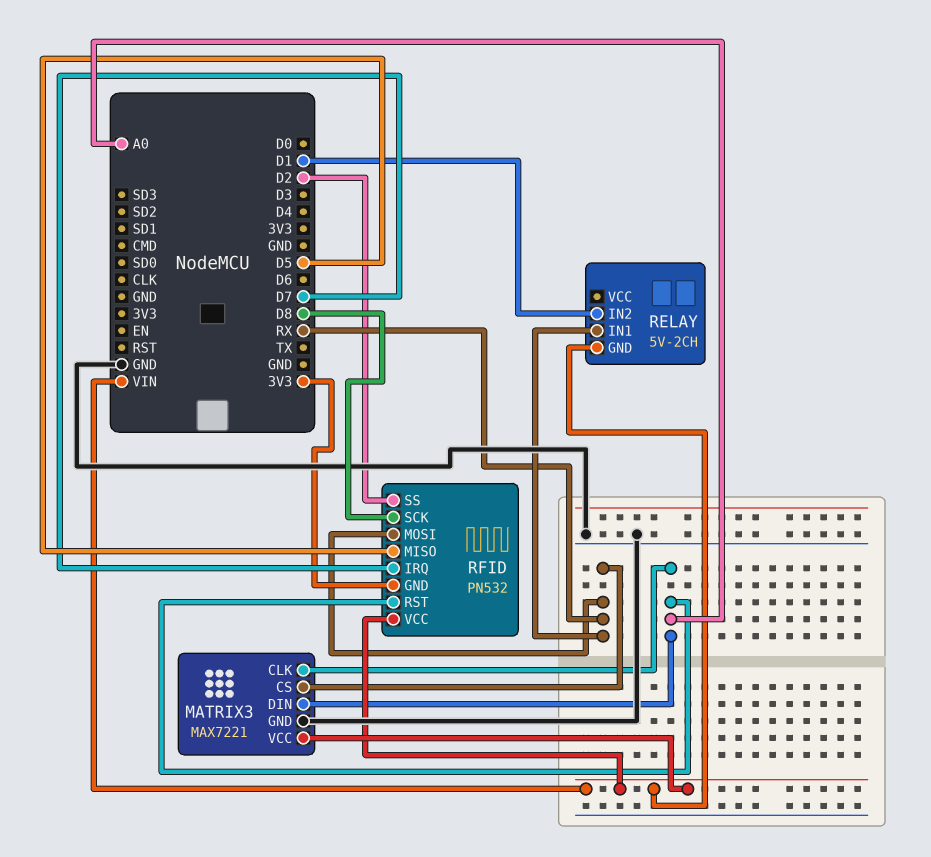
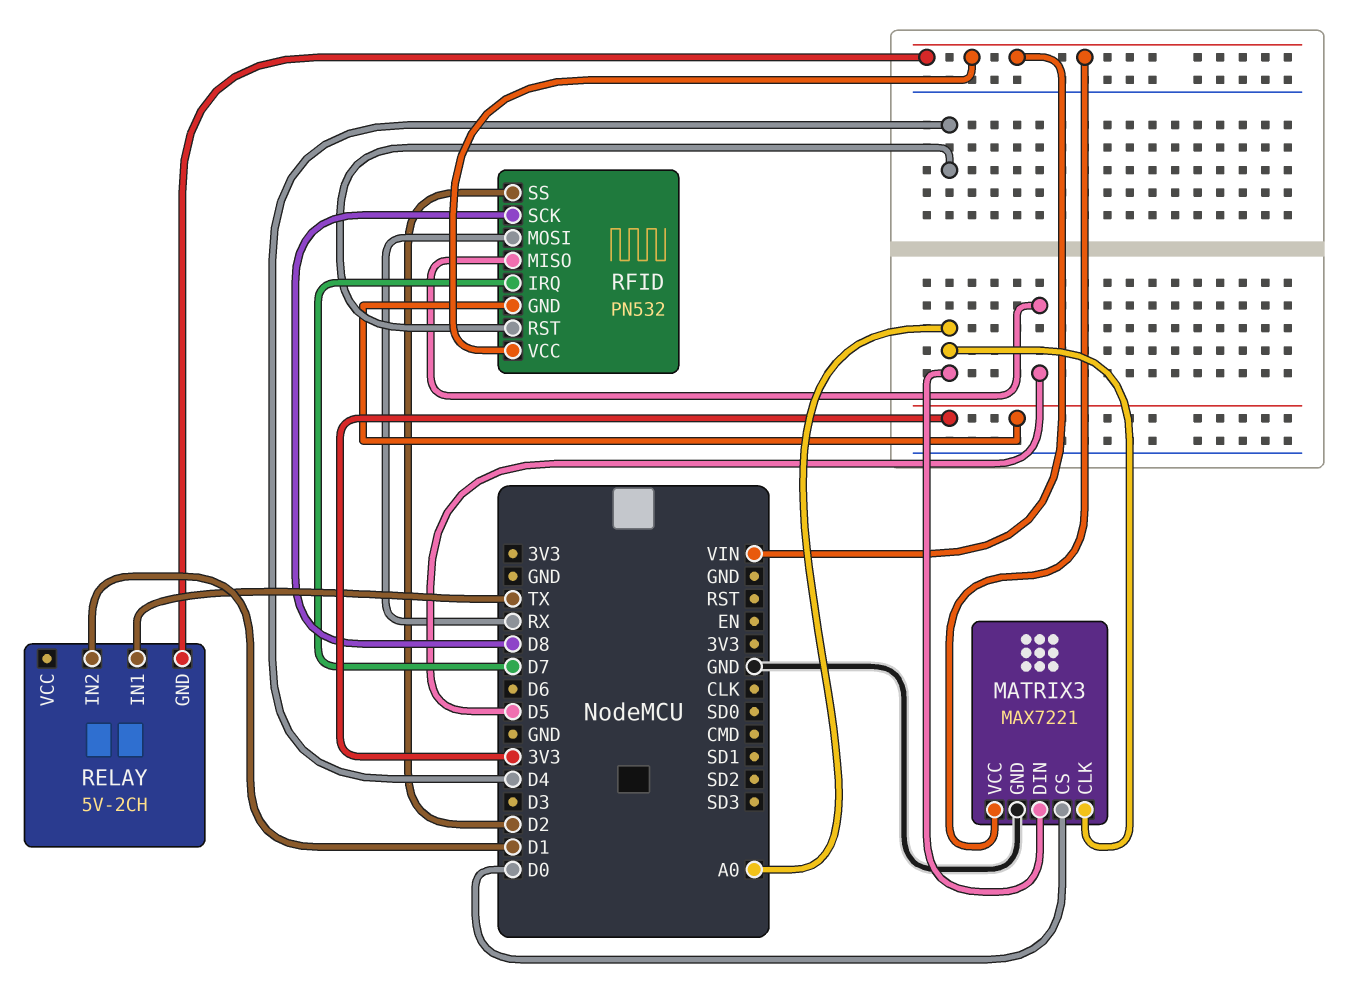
MATRIX3 pin CS: RX -> D0
RELAY pin IN1: RX -> TX
RFID pin RST: A0 -> D4

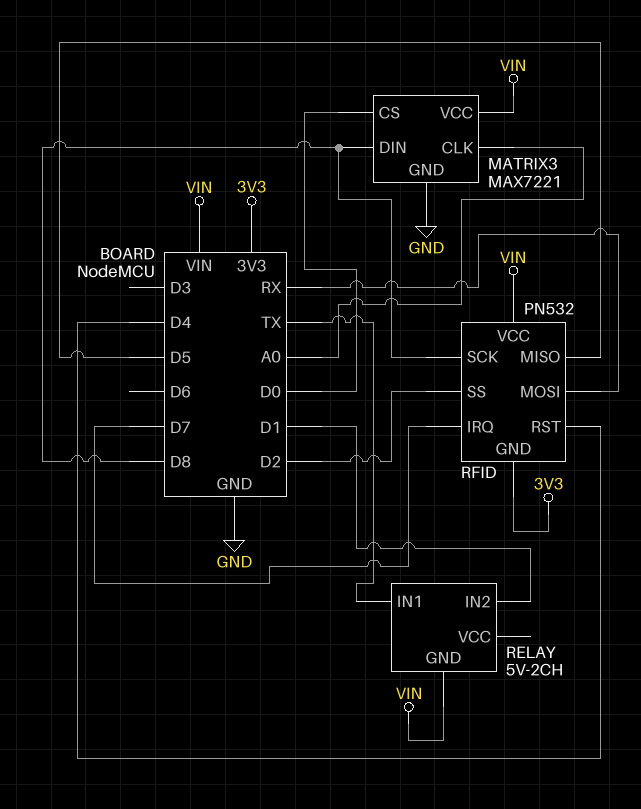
MATRIX3 pin DIN: A0 -> D8

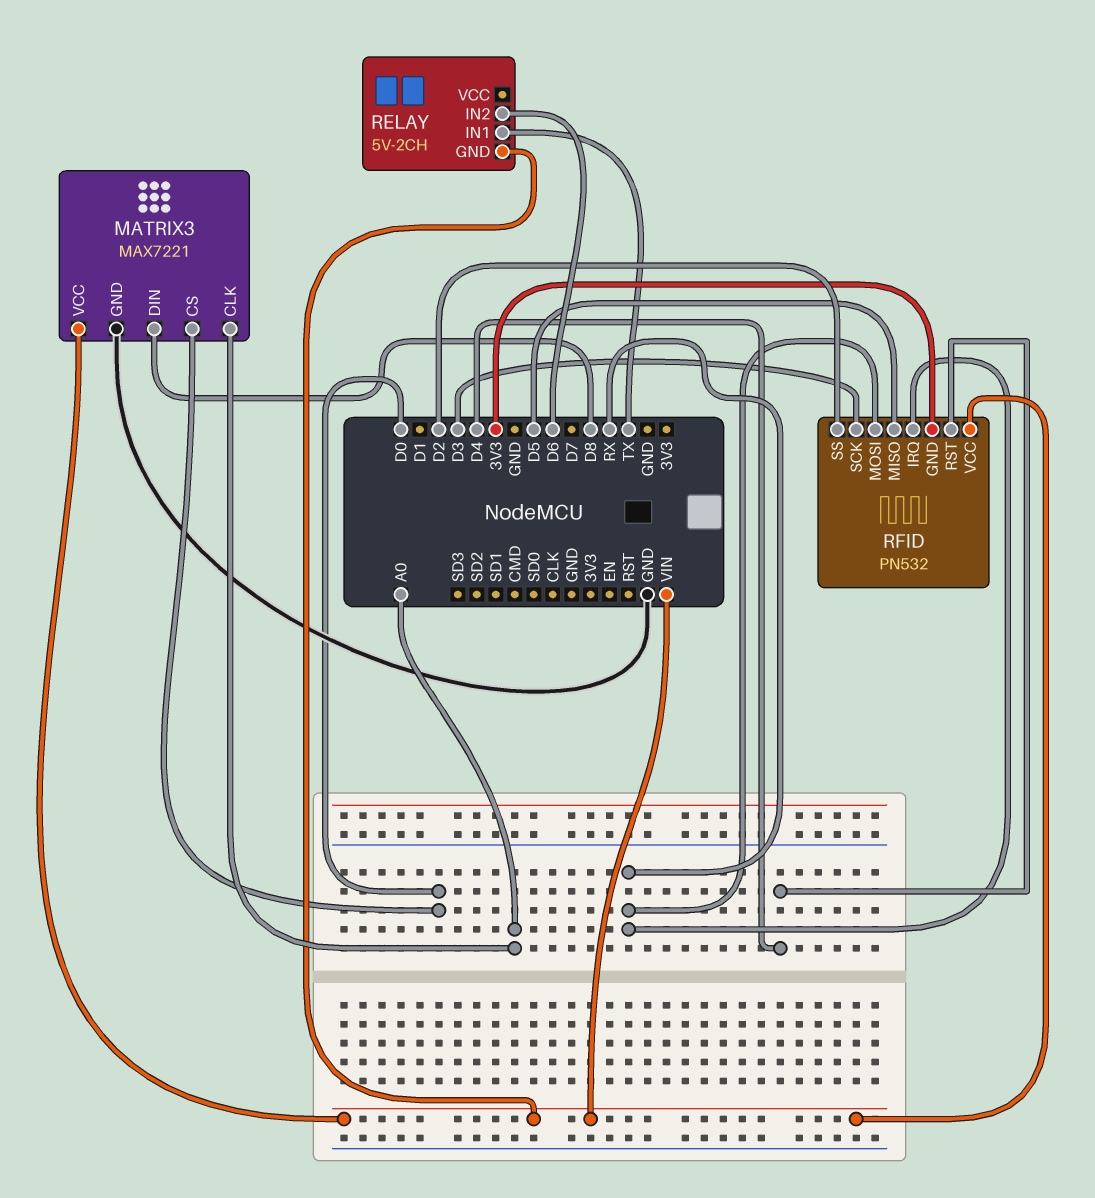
RELAY pin IN2: D1 -> D6
RFID pin IRQ: D7 -> RX
RFID pin SCK: D8 -> D3

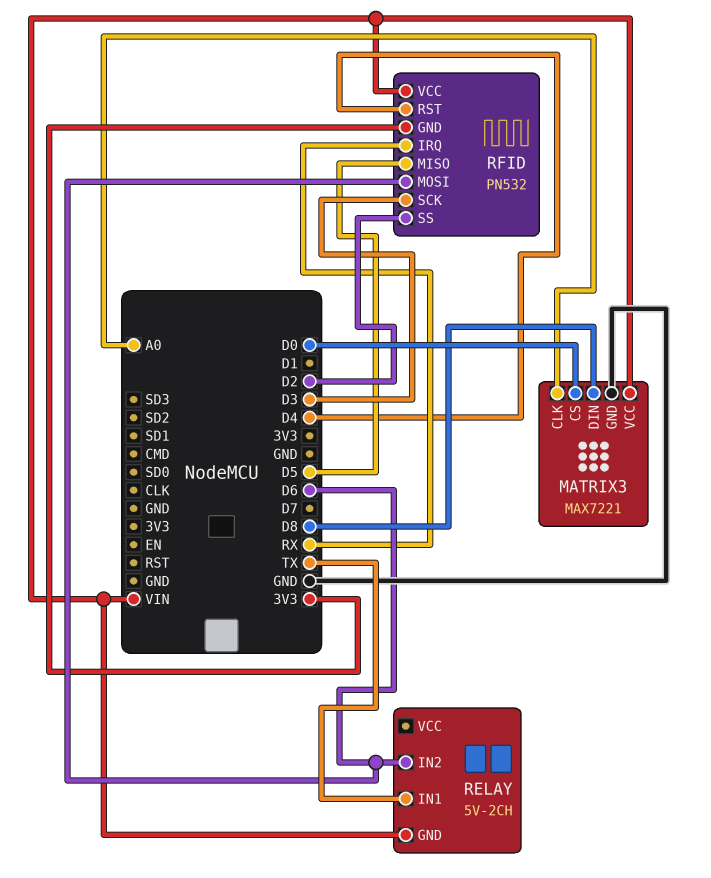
RFID pin MOSI: RX -> D6

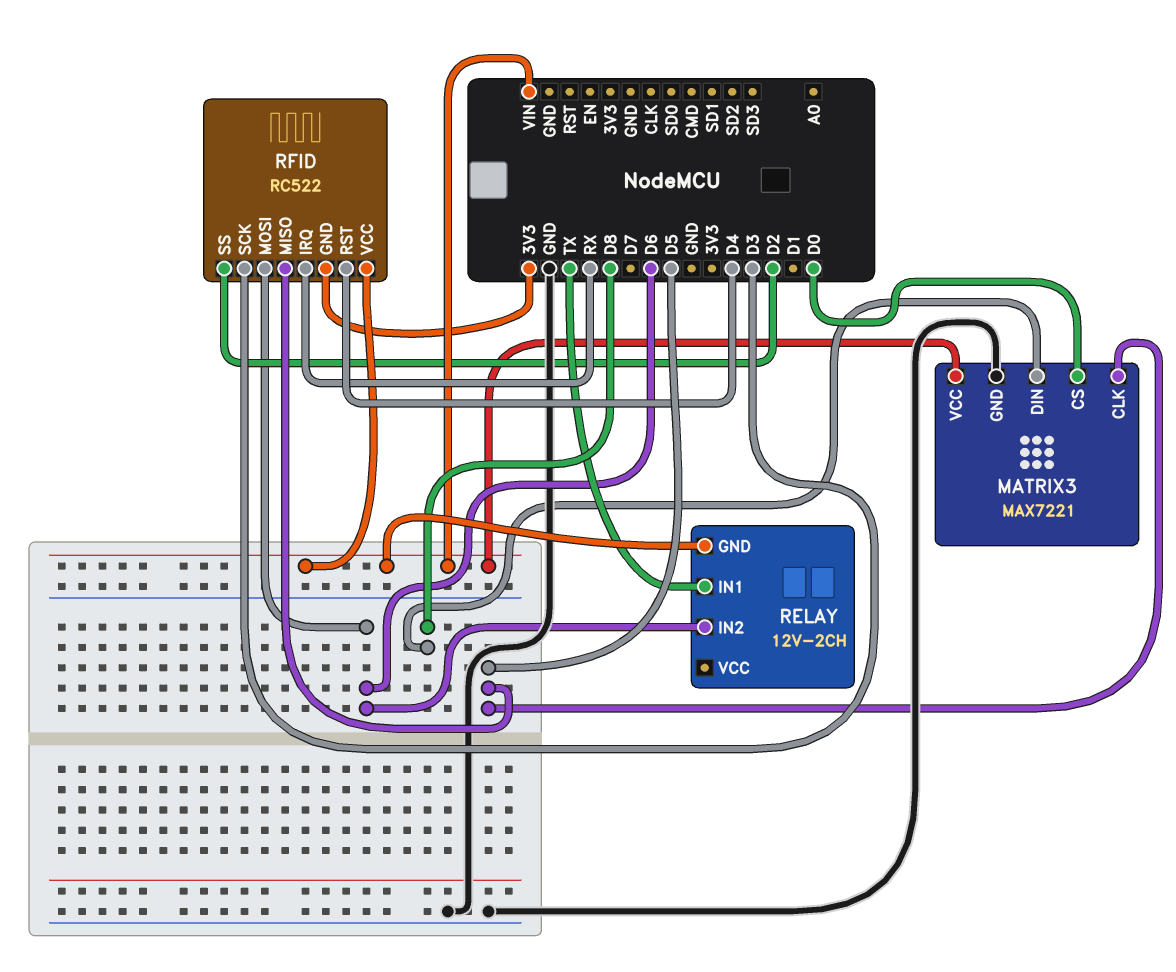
MATRIX3 pin CLK: A0 -> D5
RELAY: 5V-2CH -> 12V-2CH
RFID: PN532 -> RC522

